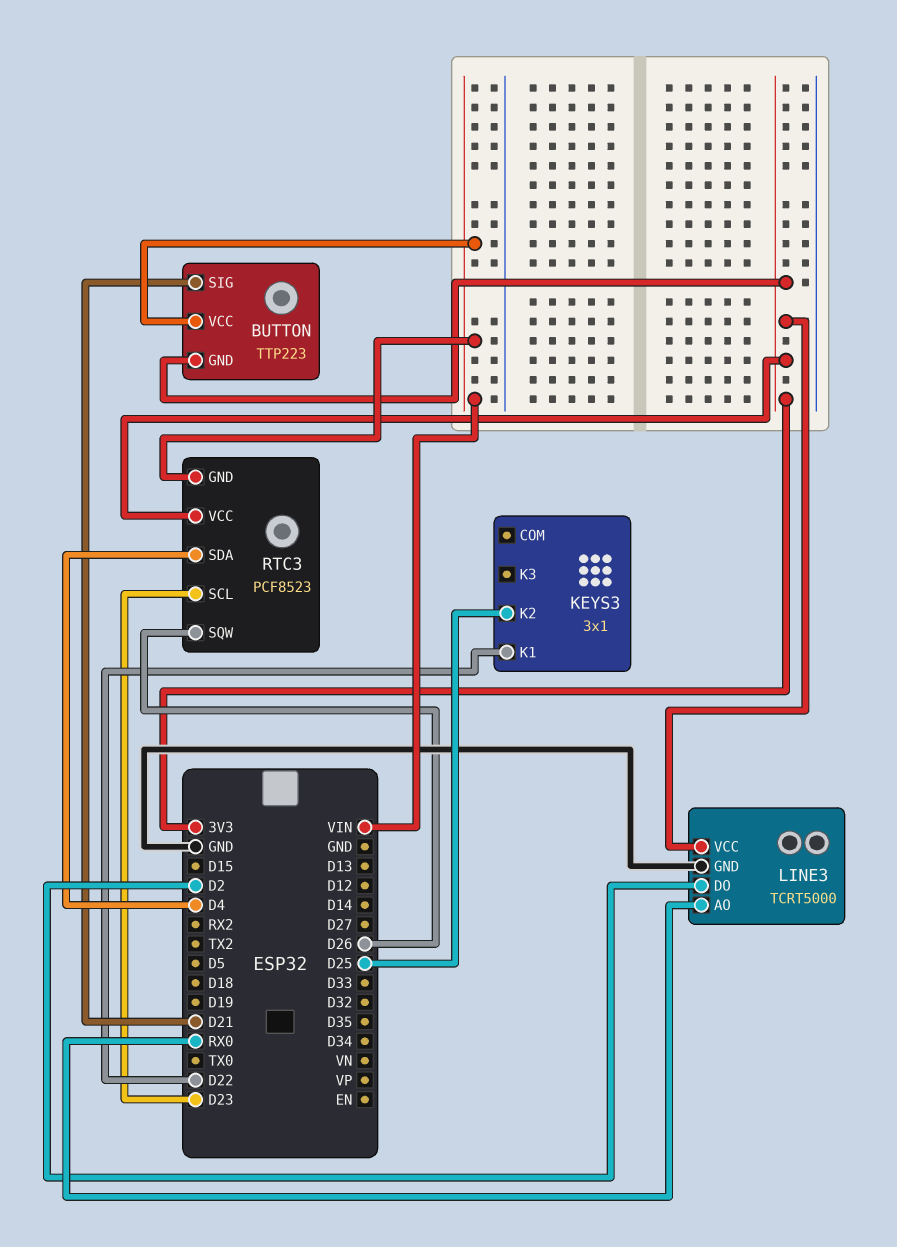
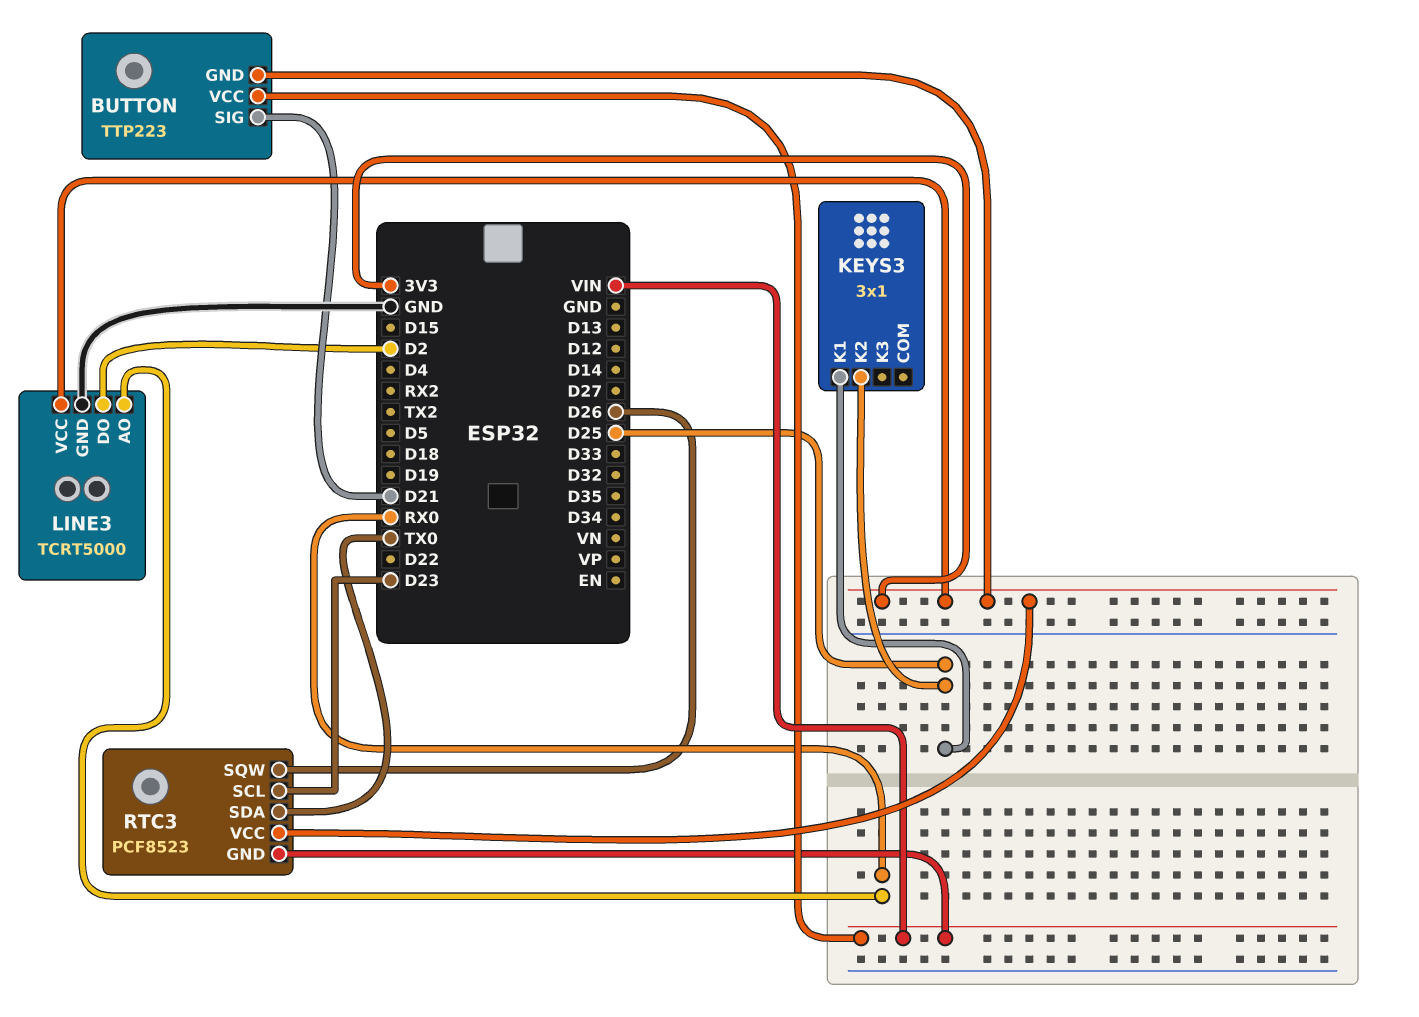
KEYS3 pin K1: D22 -> D25
RTC3 pin SDA: D4 -> TX0

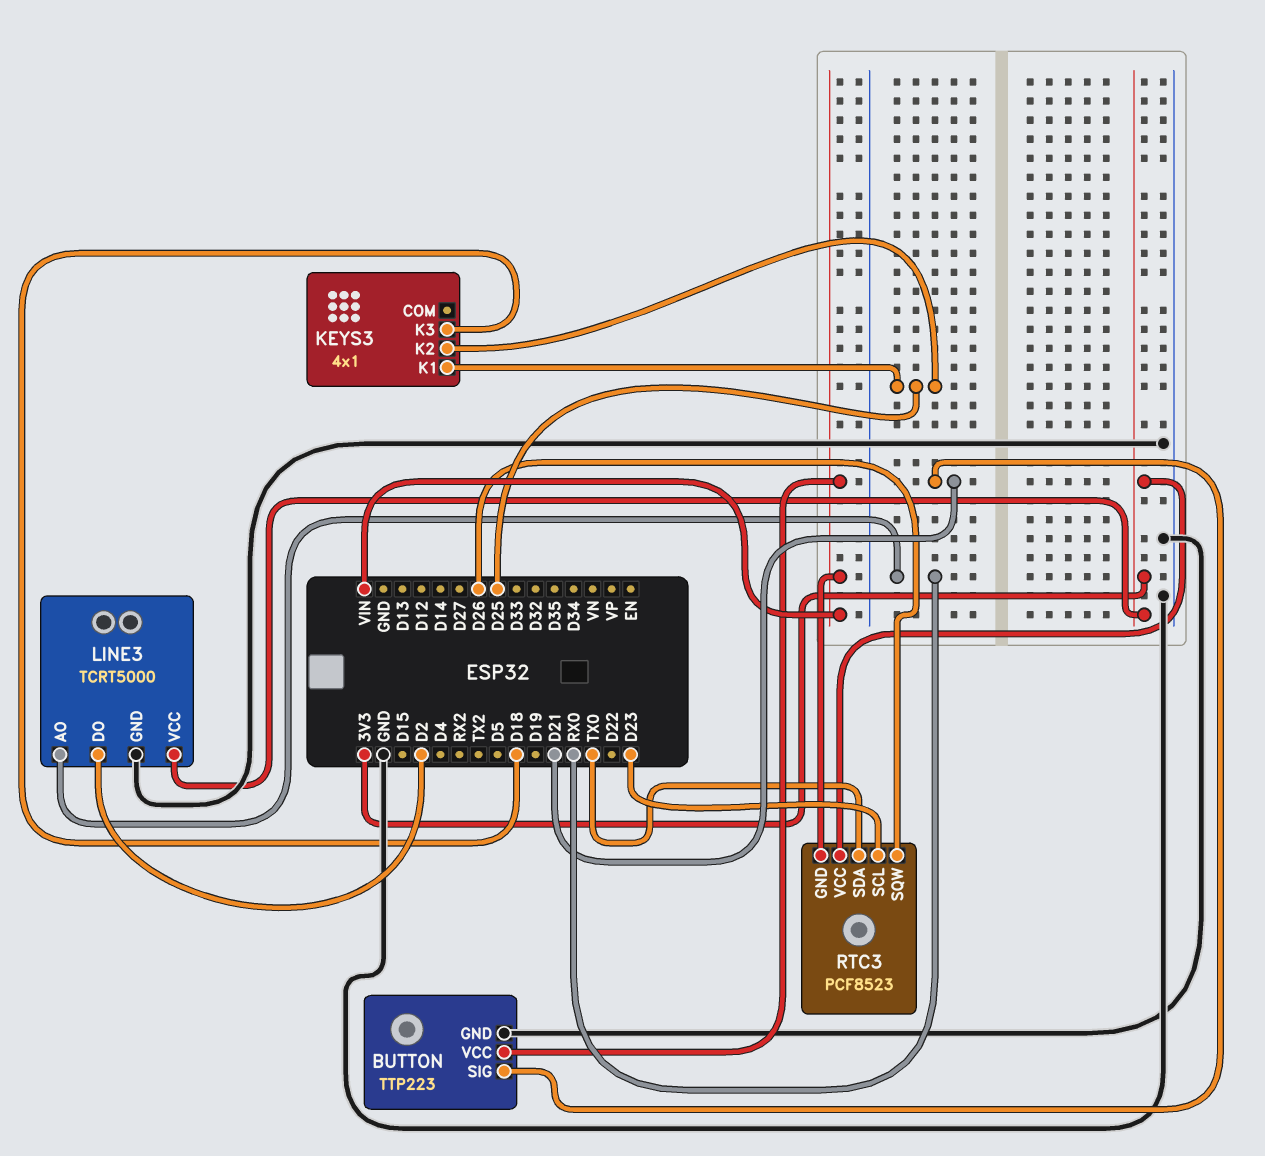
BUTTON pin GND: 3V3 -> GND
KEYS3: 3x1 -> 4x1
KEYS3 pin K3: none -> D18

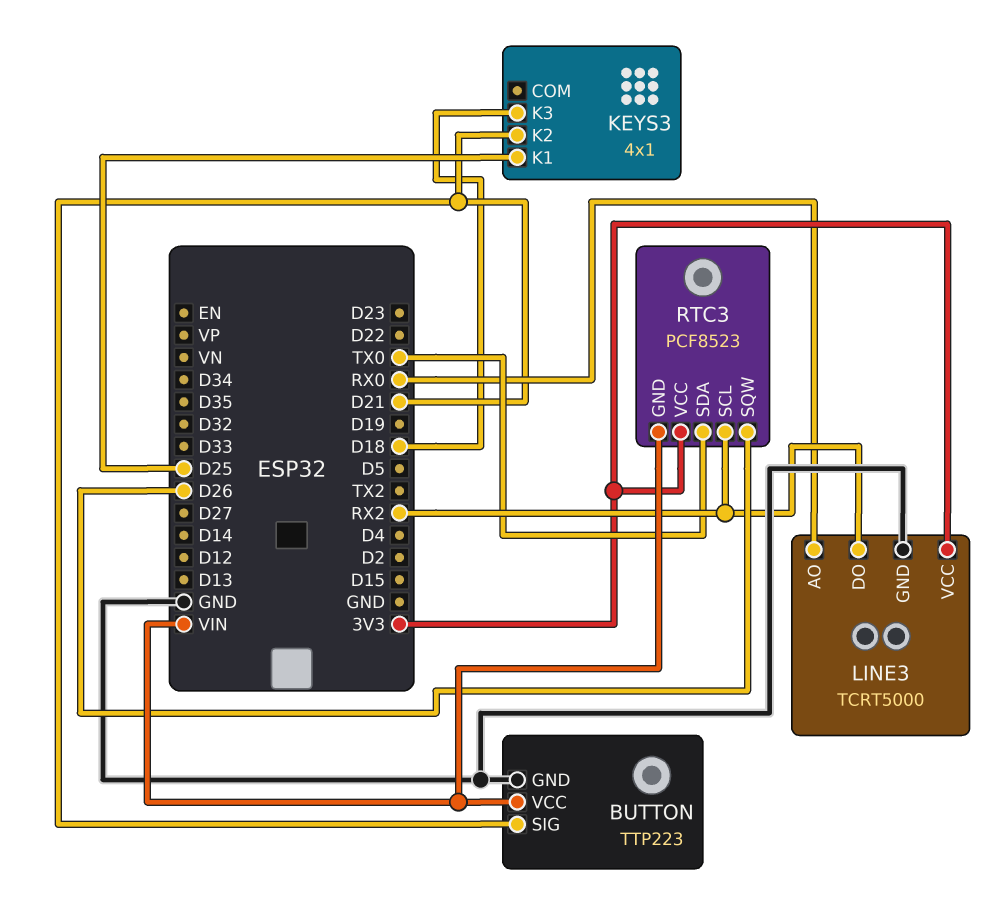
KEYS3 pin K2: D25 -> D21
LINE3 pin DO: D2 -> RX2
RTC3 pin SCL: D23 -> RX2

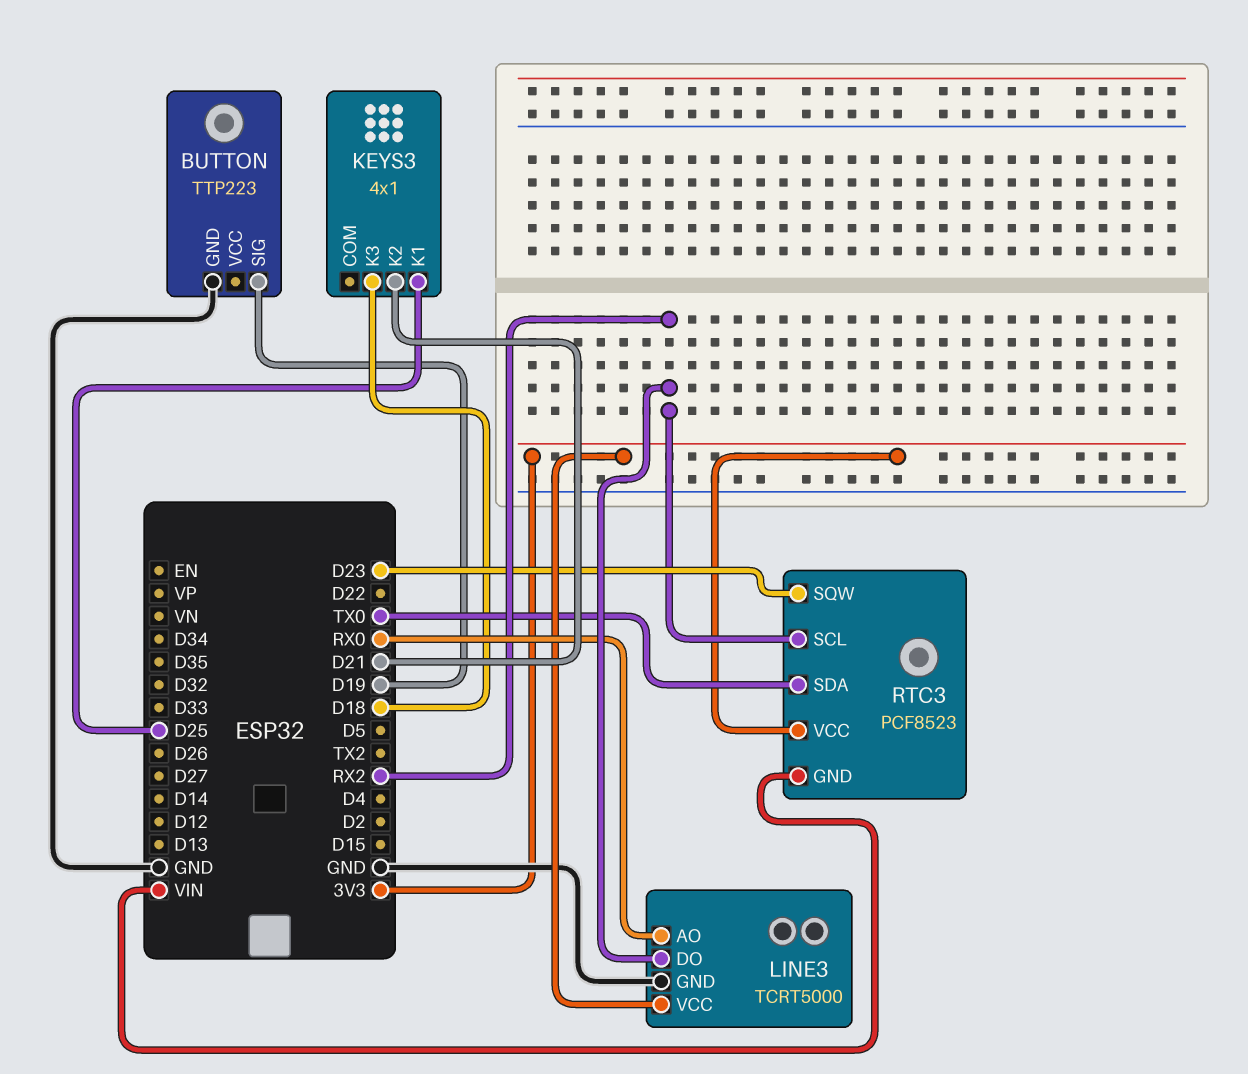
BUTTON pin SIG: D21 -> D19
BUTTON pin VCC: VIN -> none
RTC3 pin SQW: D26 -> D23

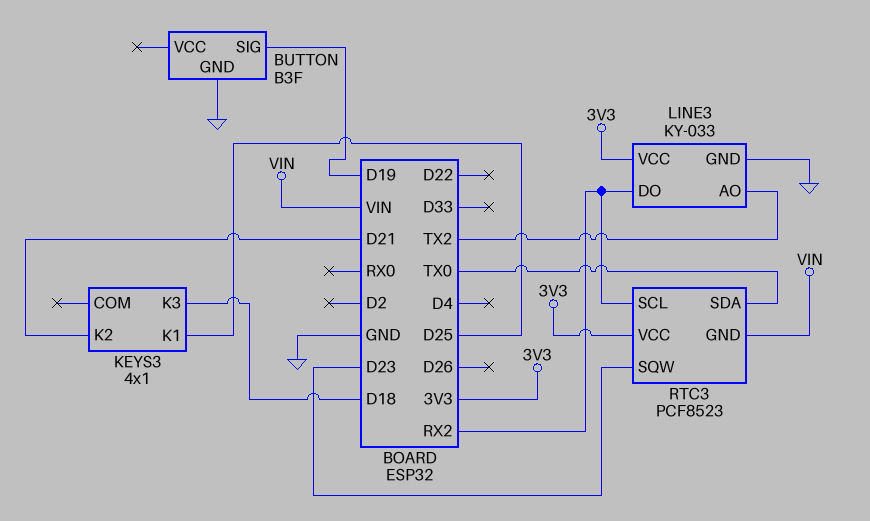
BUTTON: TTP223 -> B3F
LINE3: TCRT5000 -> KY-033
LINE3 pin AO: RX0 -> TX2

